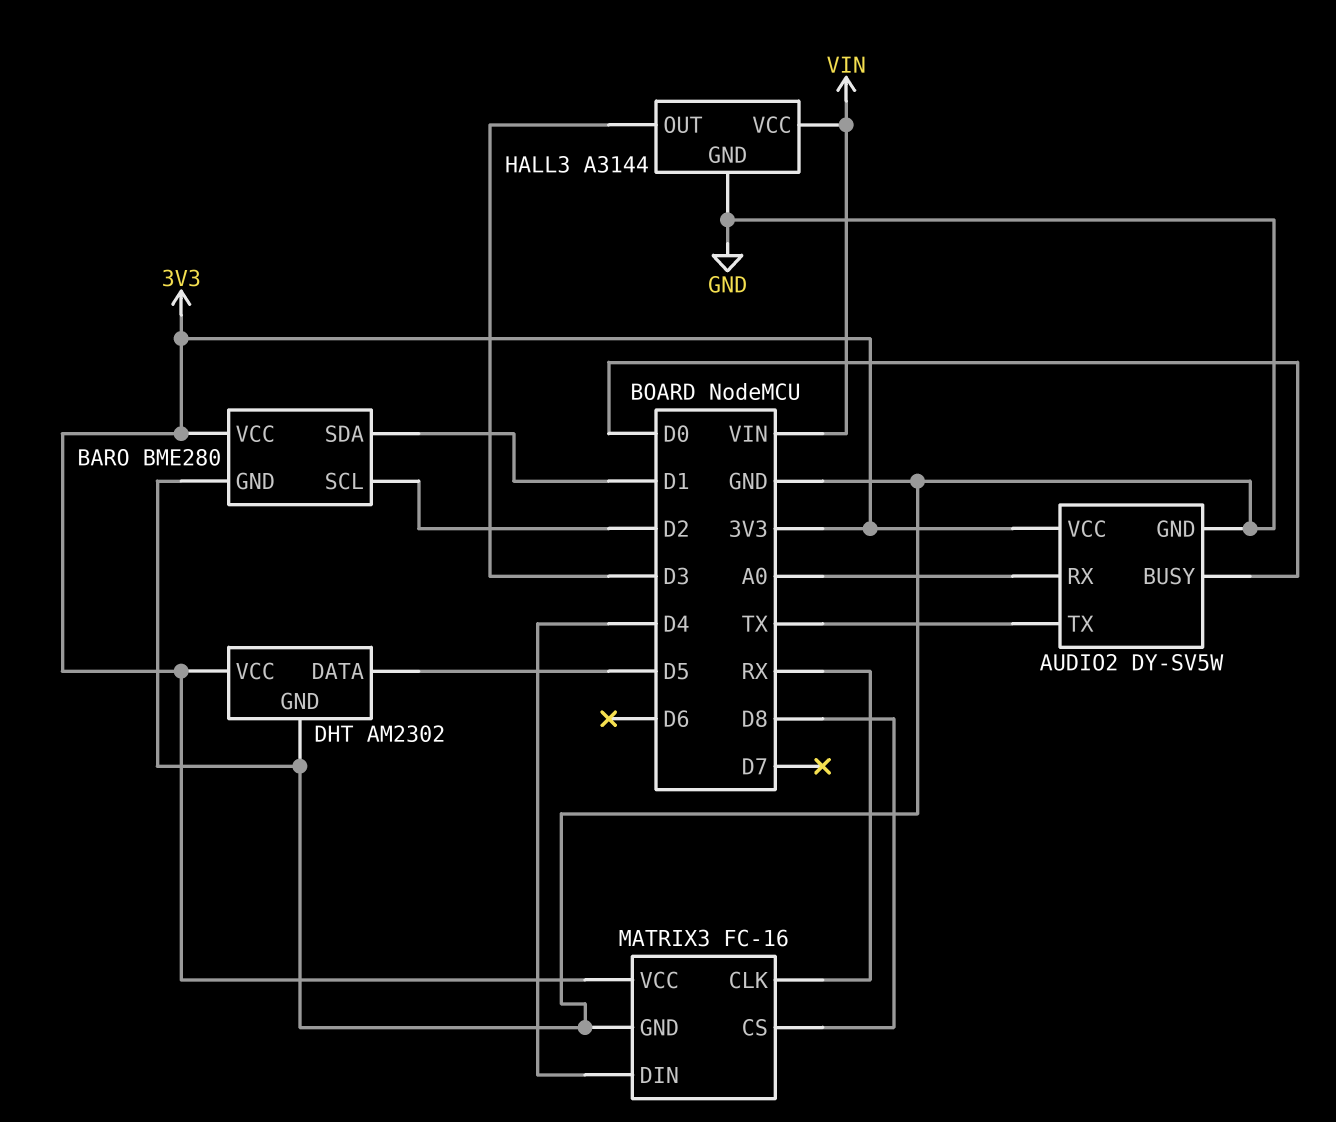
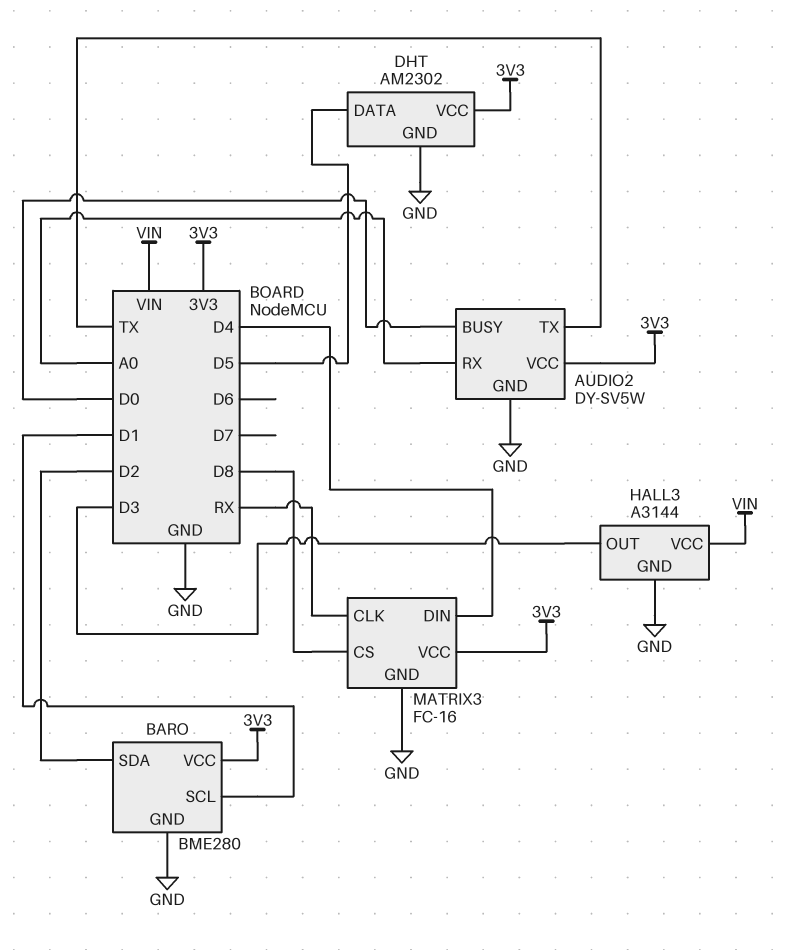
BARO pin SCL: D2 -> D1
BARO pin SDA: D1 -> D2

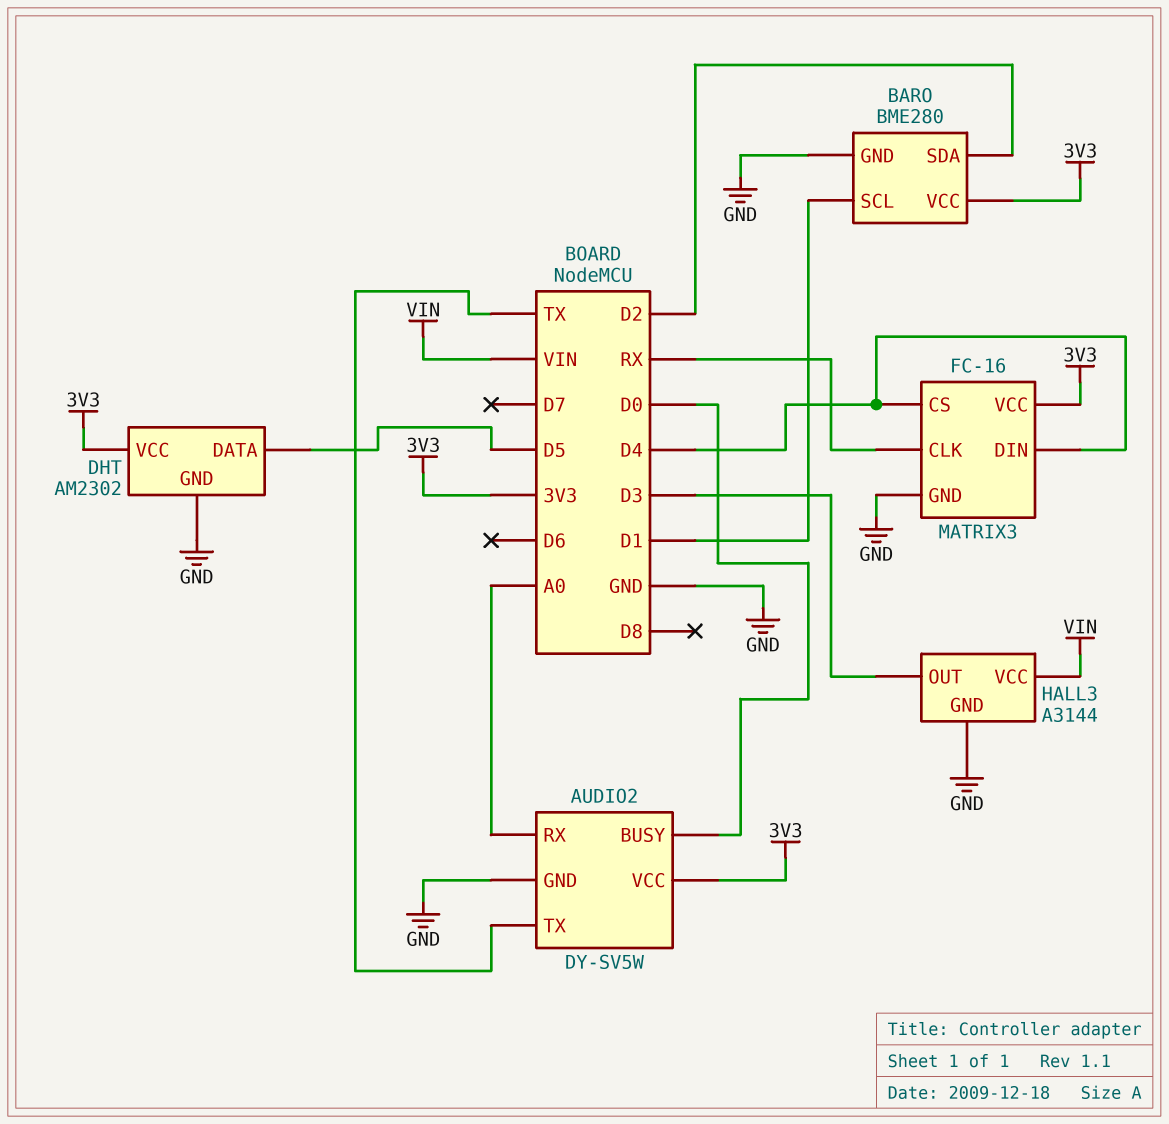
MATRIX3 pin CS: D8 -> D4

